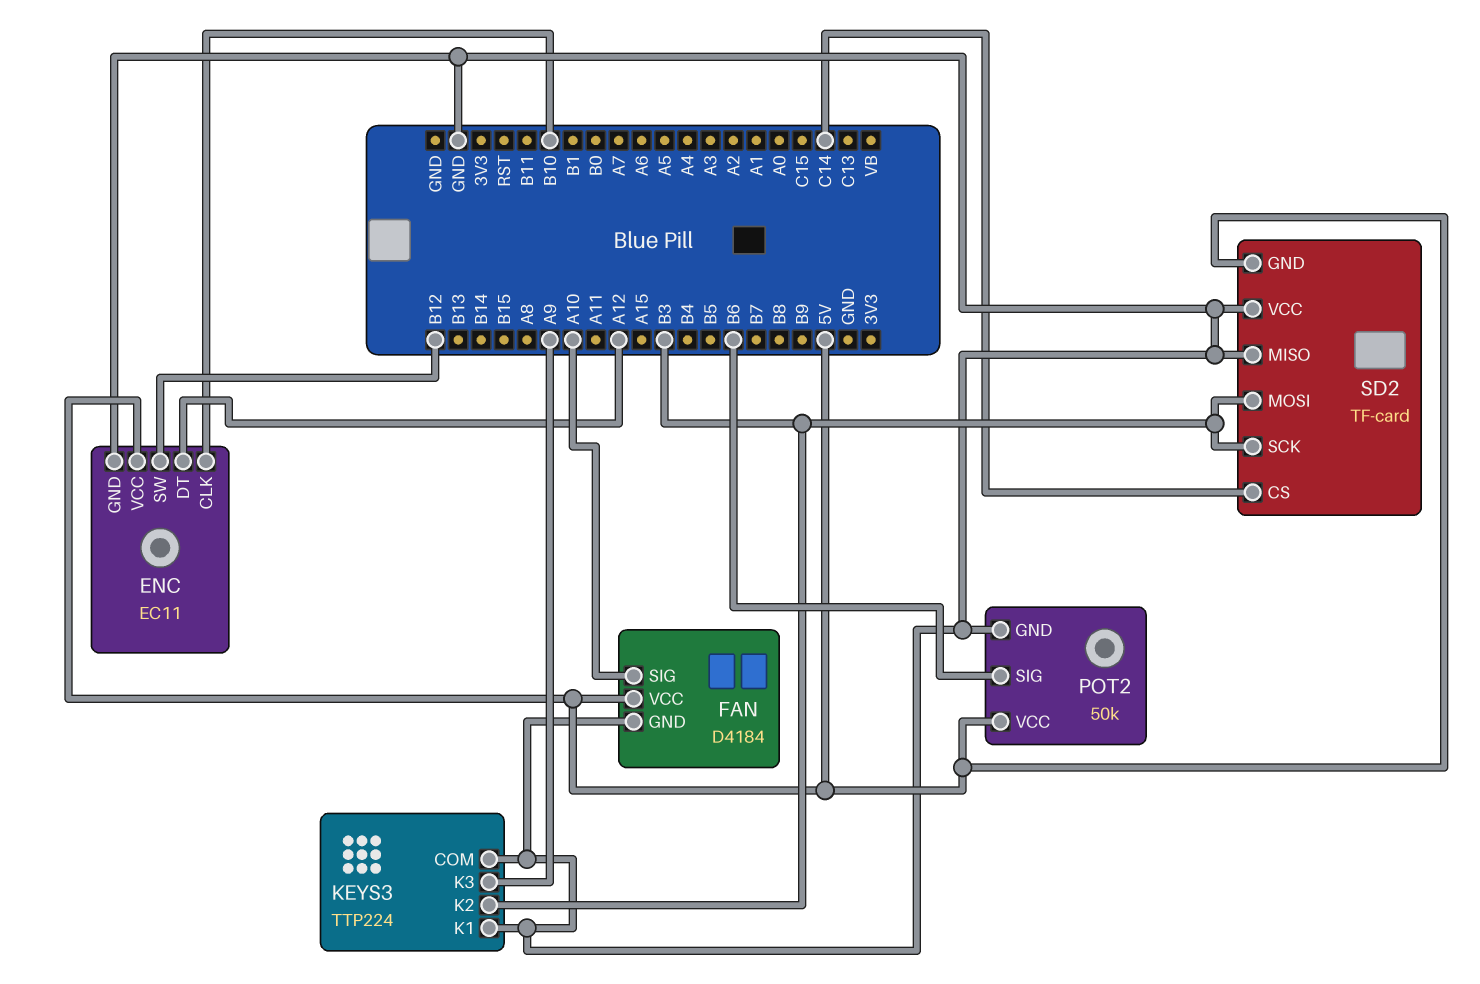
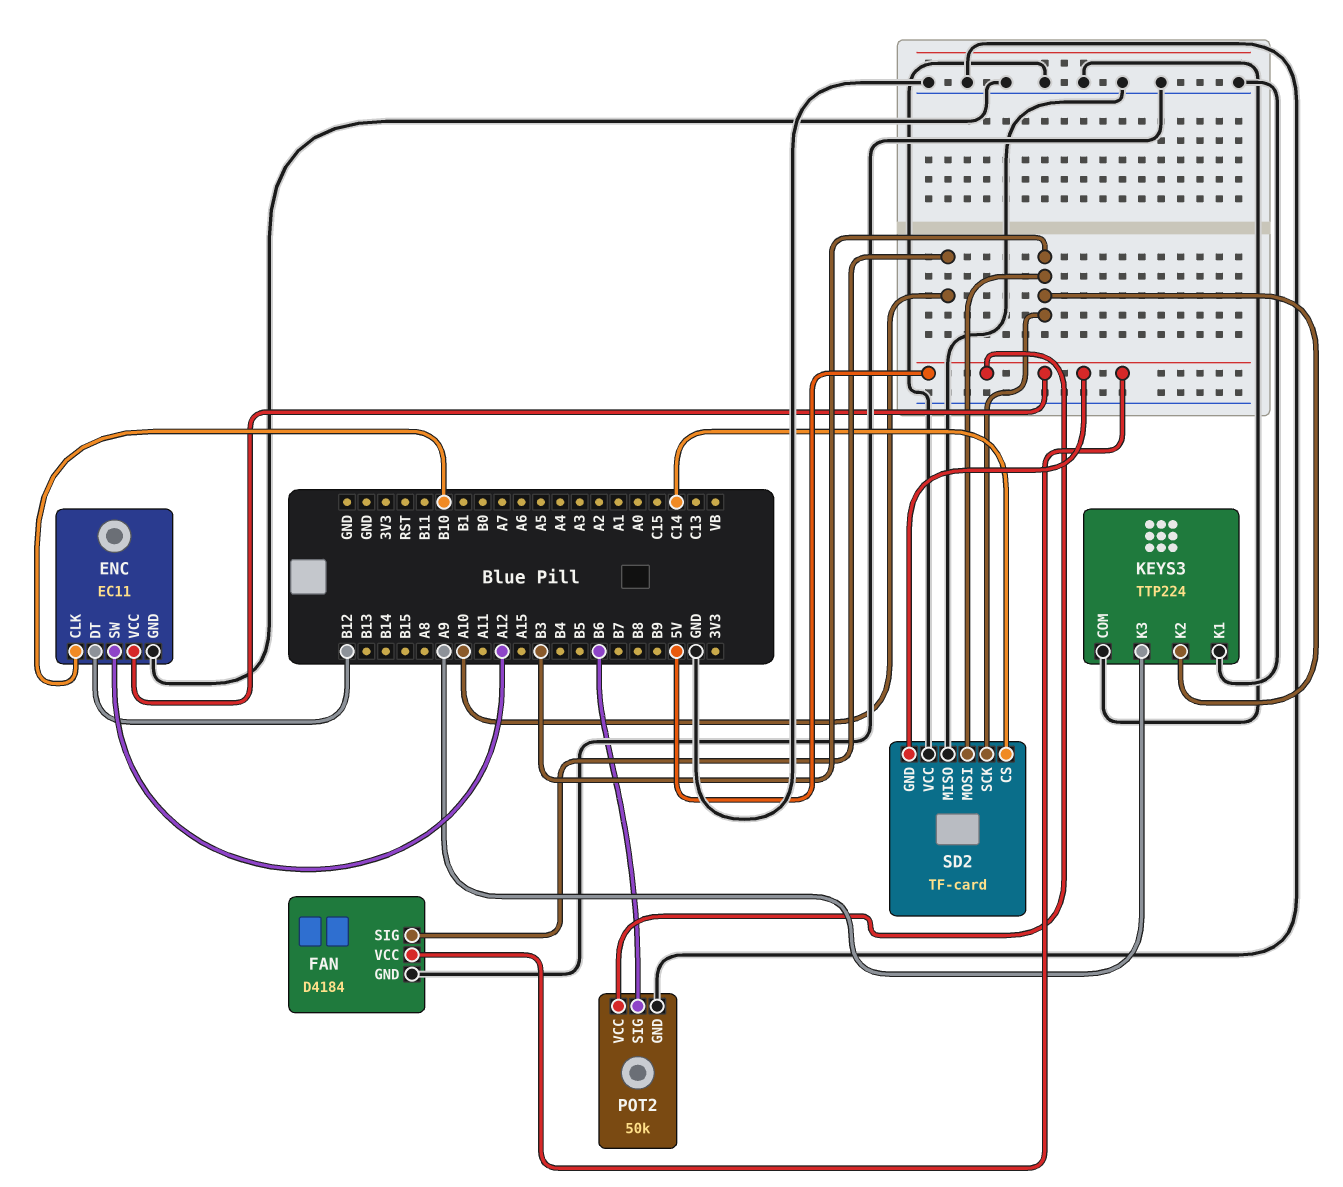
ENC pin DT: A12 -> B12
ENC pin SW: B12 -> A12

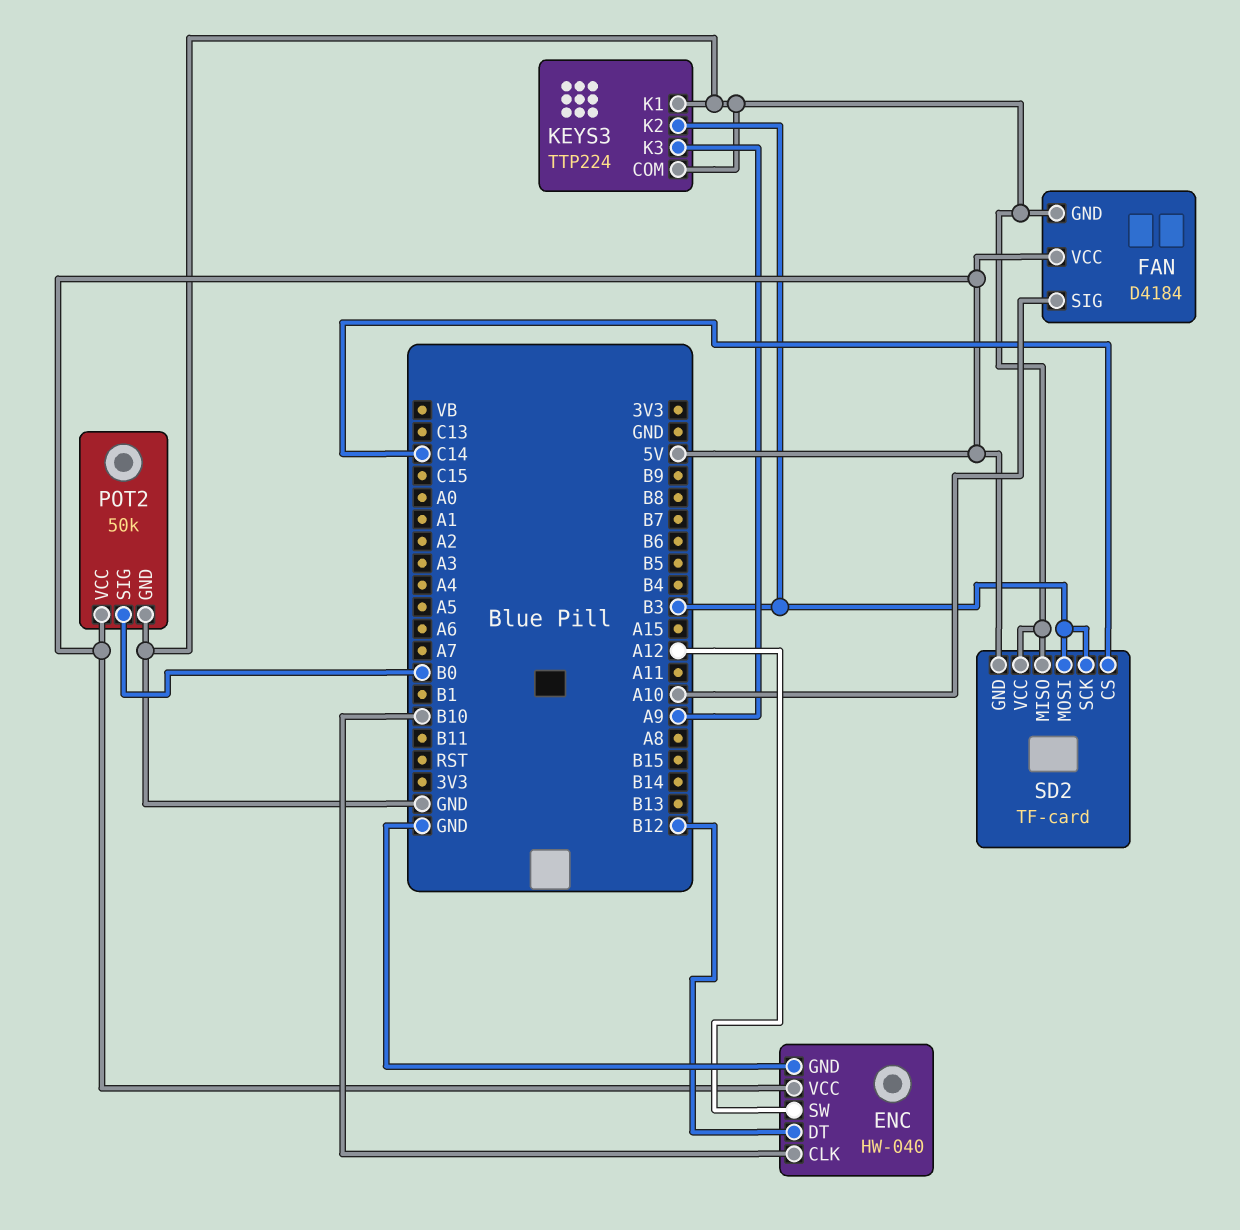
ENC: EC11 -> HW-040
POT2 pin SIG: B6 -> B0

